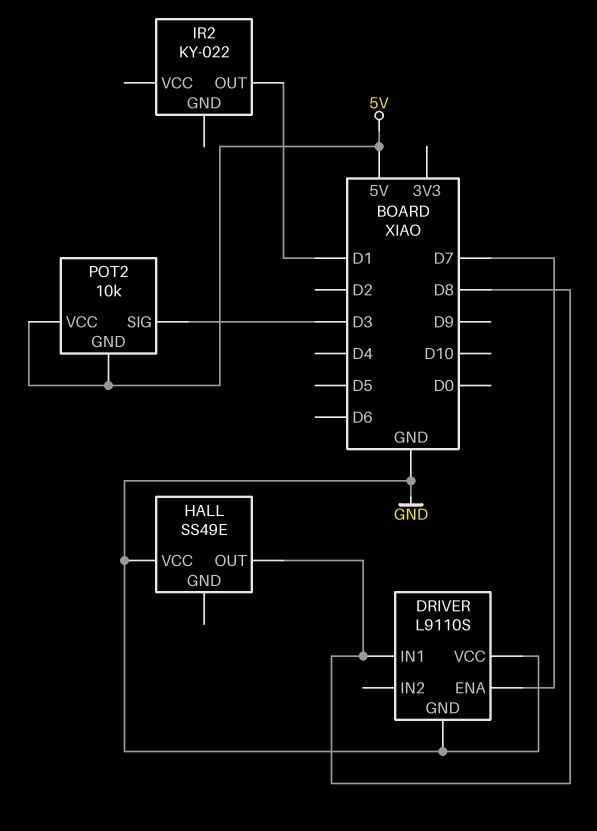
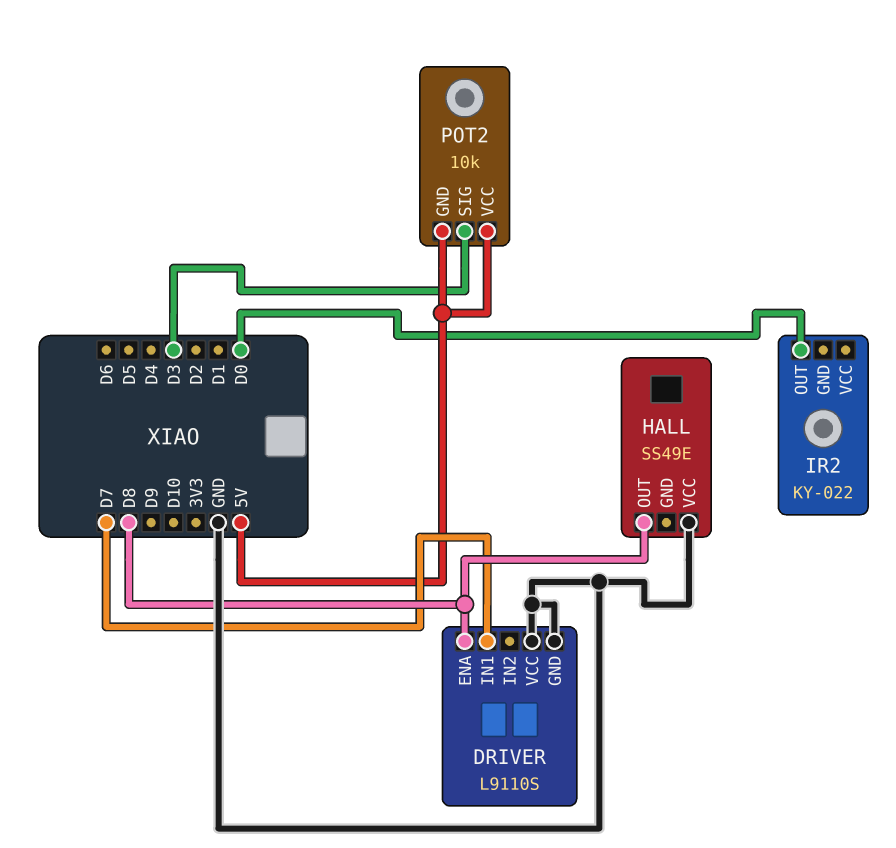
DRIVER pin ENA: D7 -> D8
DRIVER pin IN1: D8 -> D7
IR2 pin OUT: D1 -> D0

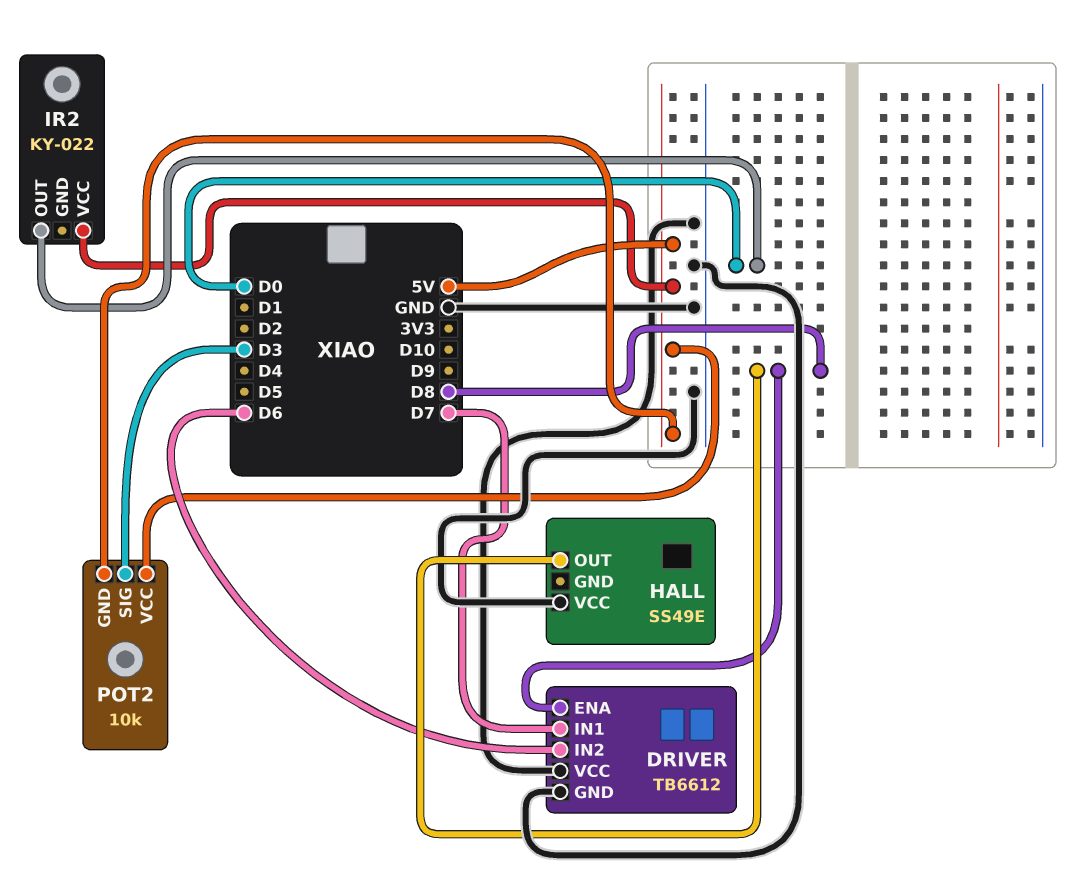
DRIVER: L9110S -> TB6612
DRIVER pin IN2: none -> D6
IR2 pin VCC: none -> 5V

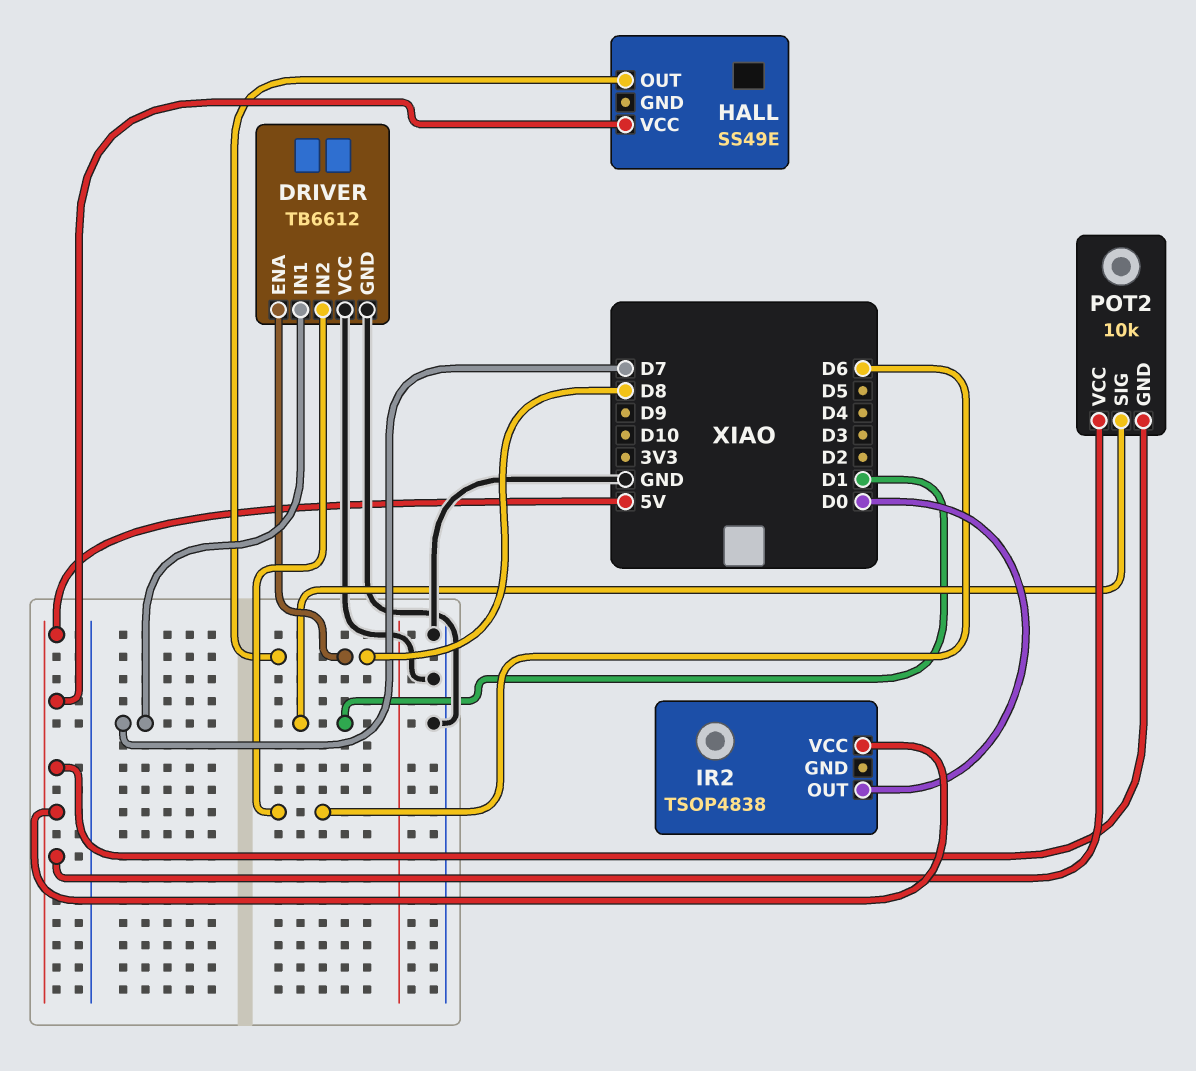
HALL pin VCC: GND -> 5V
IR2: KY-022 -> TSOP4838
POT2 pin SIG: D3 -> D1

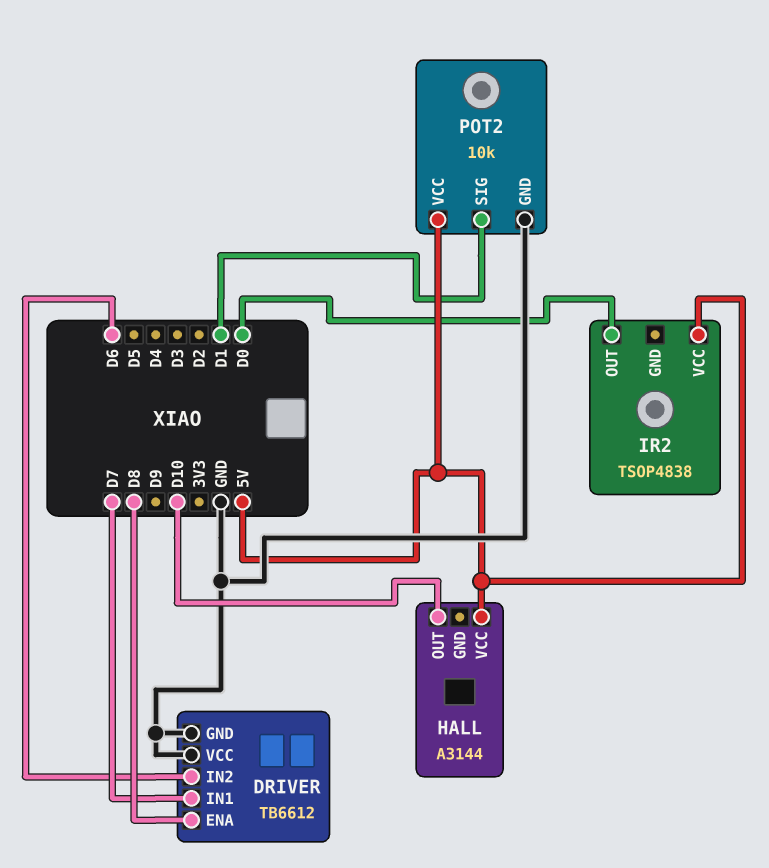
HALL: SS49E -> A3144
HALL pin OUT: D8 -> D10
POT2 pin GND: 5V -> GND

